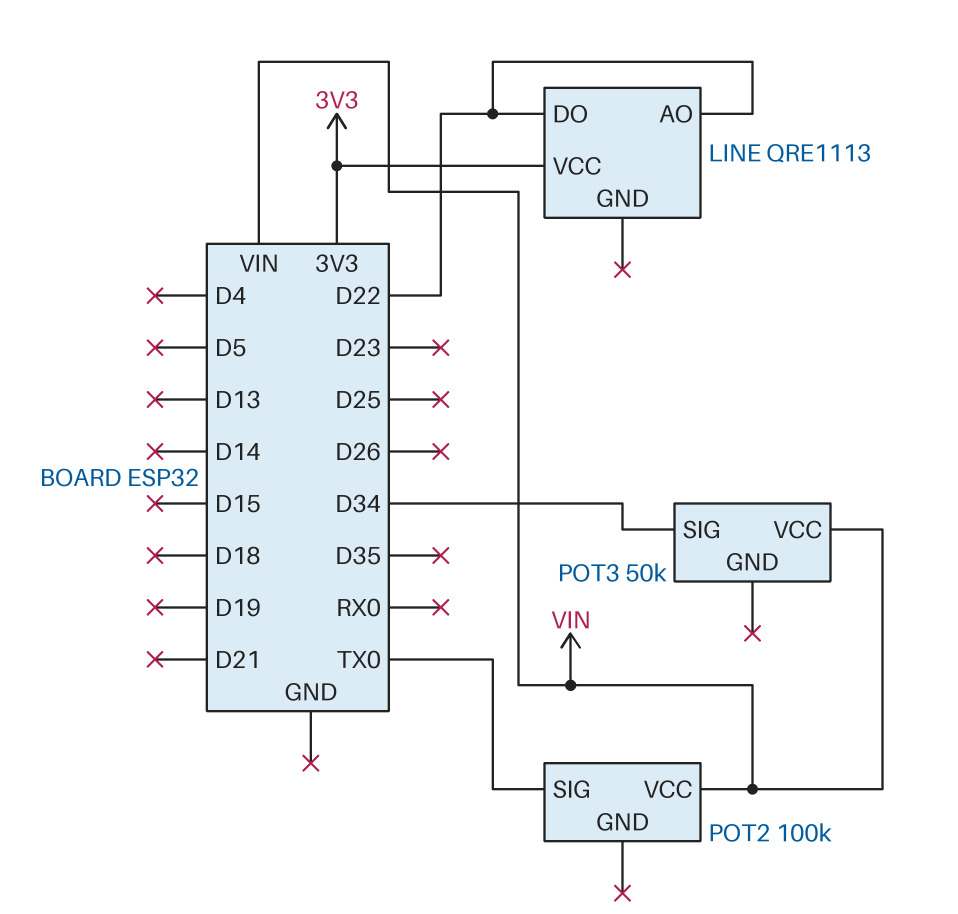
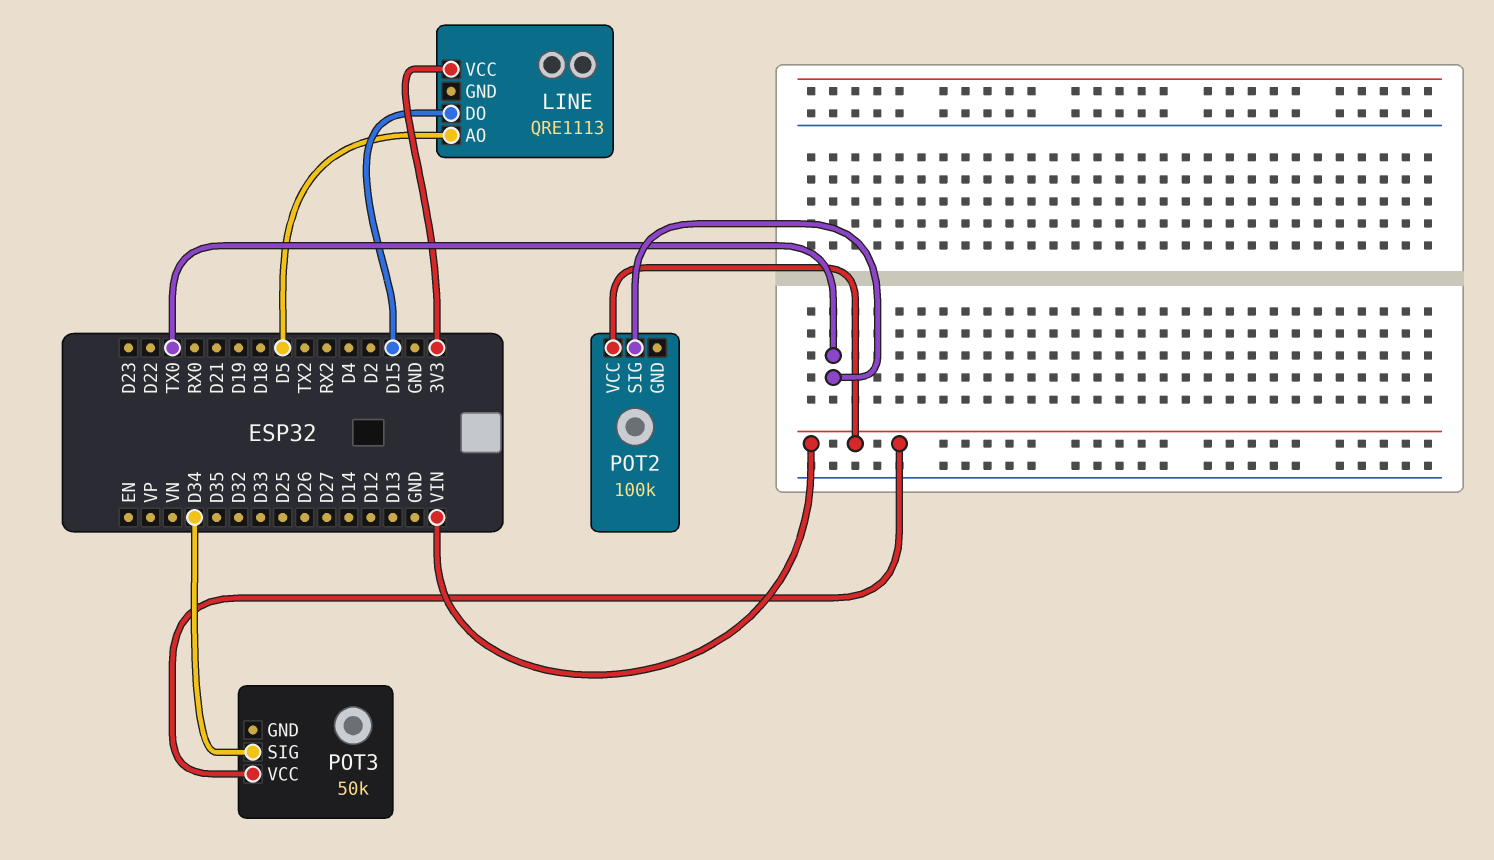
LINE pin AO: D22 -> D5
LINE pin DO: D22 -> D15

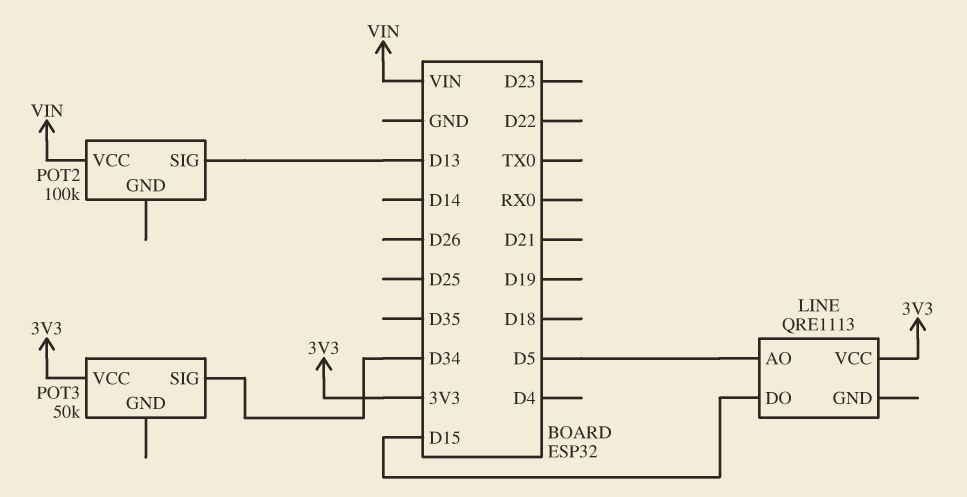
POT2 pin SIG: TX0 -> D13
POT3 pin VCC: VIN -> 3V3

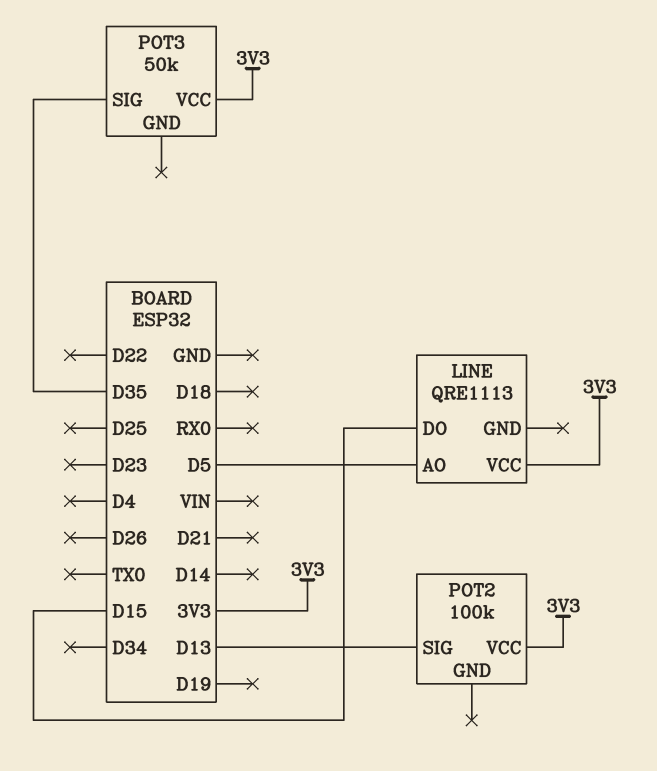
POT2 pin VCC: VIN -> 3V3
POT3 pin SIG: D34 -> D35

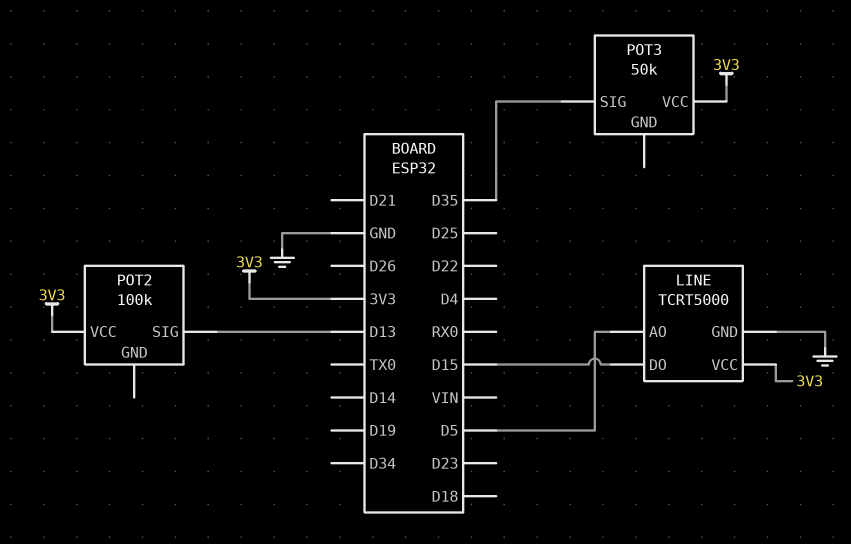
LINE: QRE1113 -> TCRT5000
LINE pin GND: none -> GND

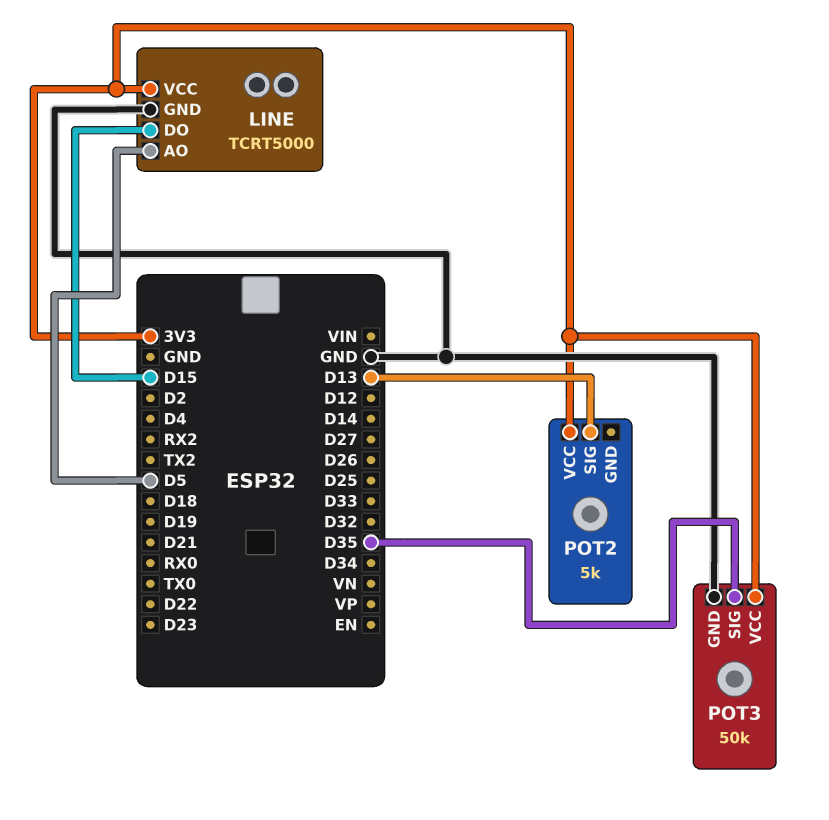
POT2: 100k -> 5k
POT3 pin GND: none -> GND

